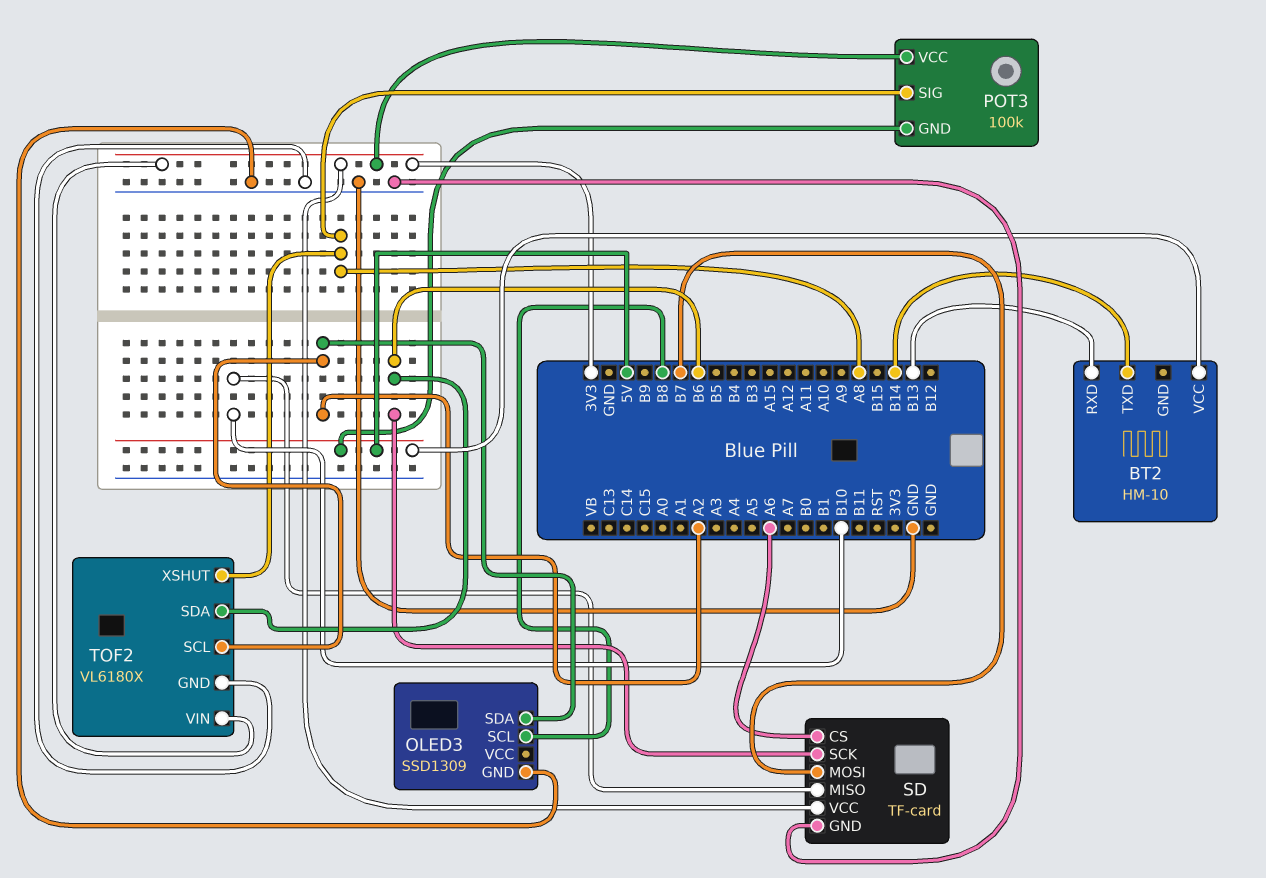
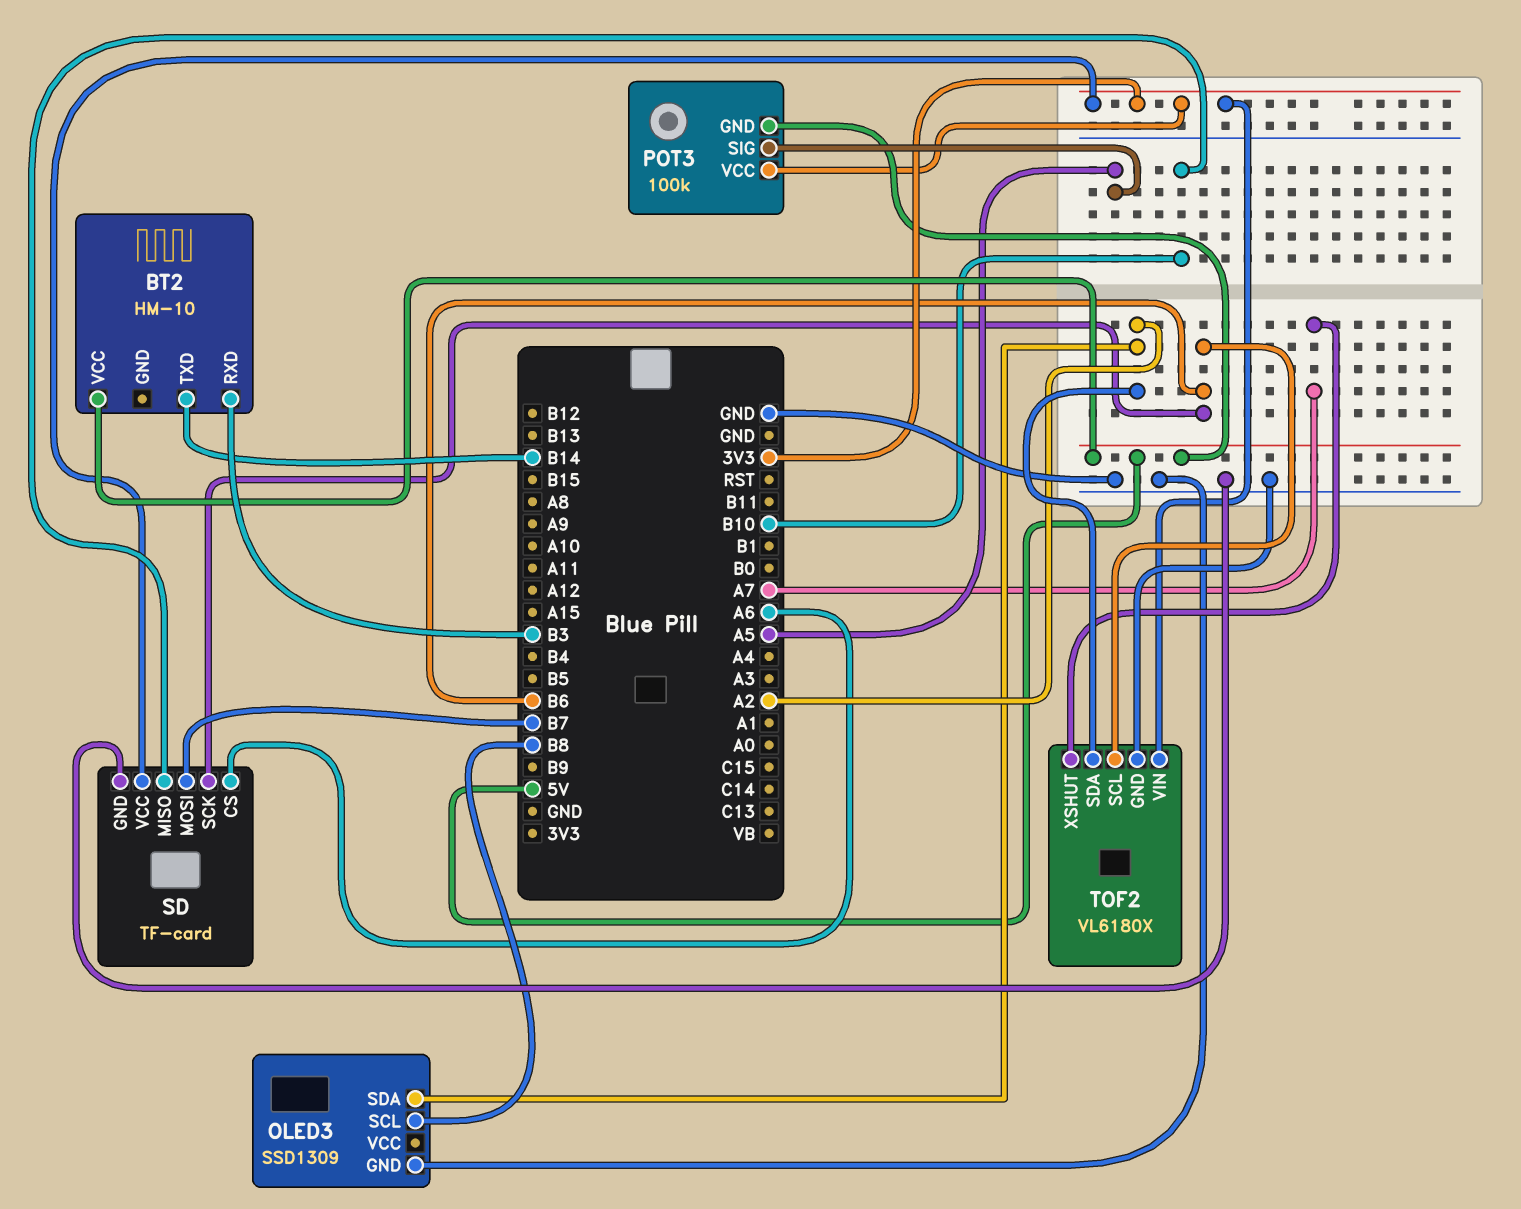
BT2 pin RXD: B13 -> B3
POT3 pin SIG: A8 -> A5
TOF2 pin SCL: A2 -> B6
TOF2 pin SDA: B6 -> A2
TOF2 pin XSHUT: A8 -> A7

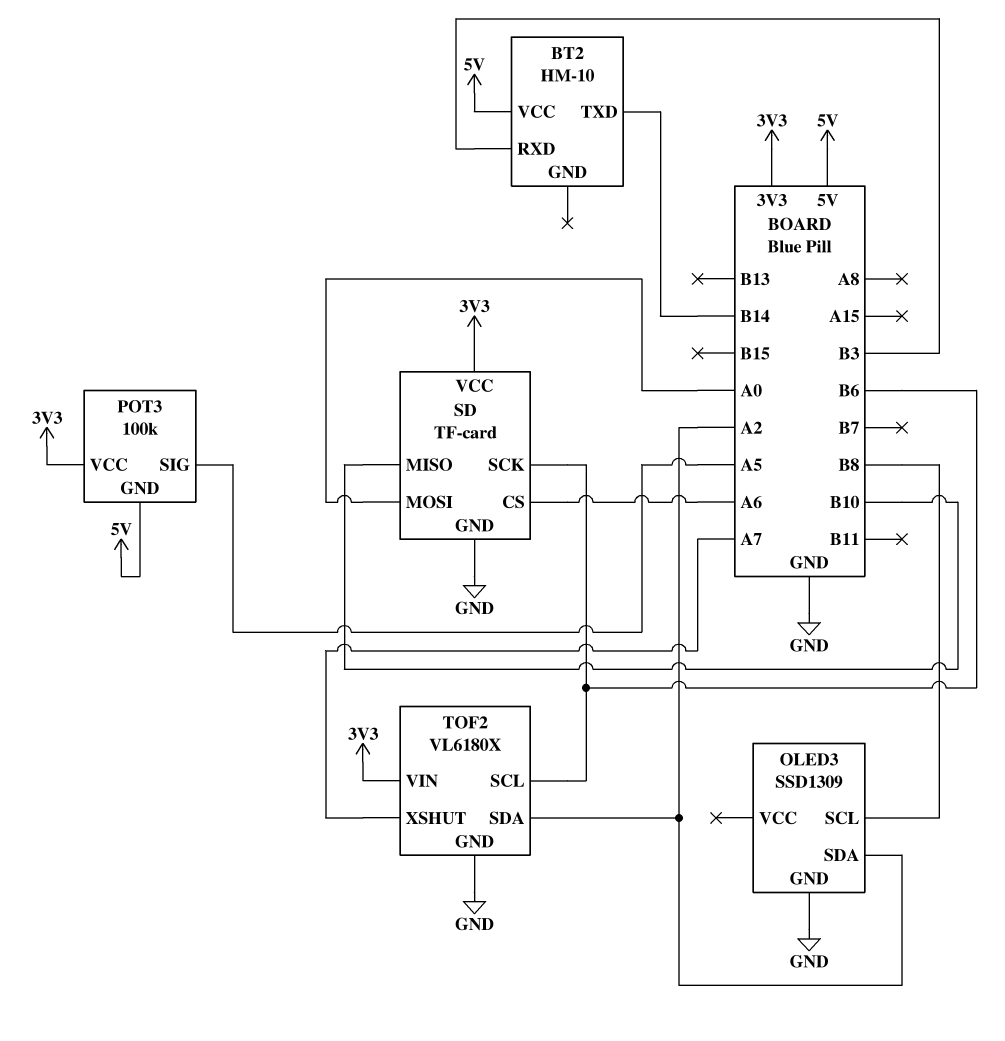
SD pin MOSI: B7 -> A0

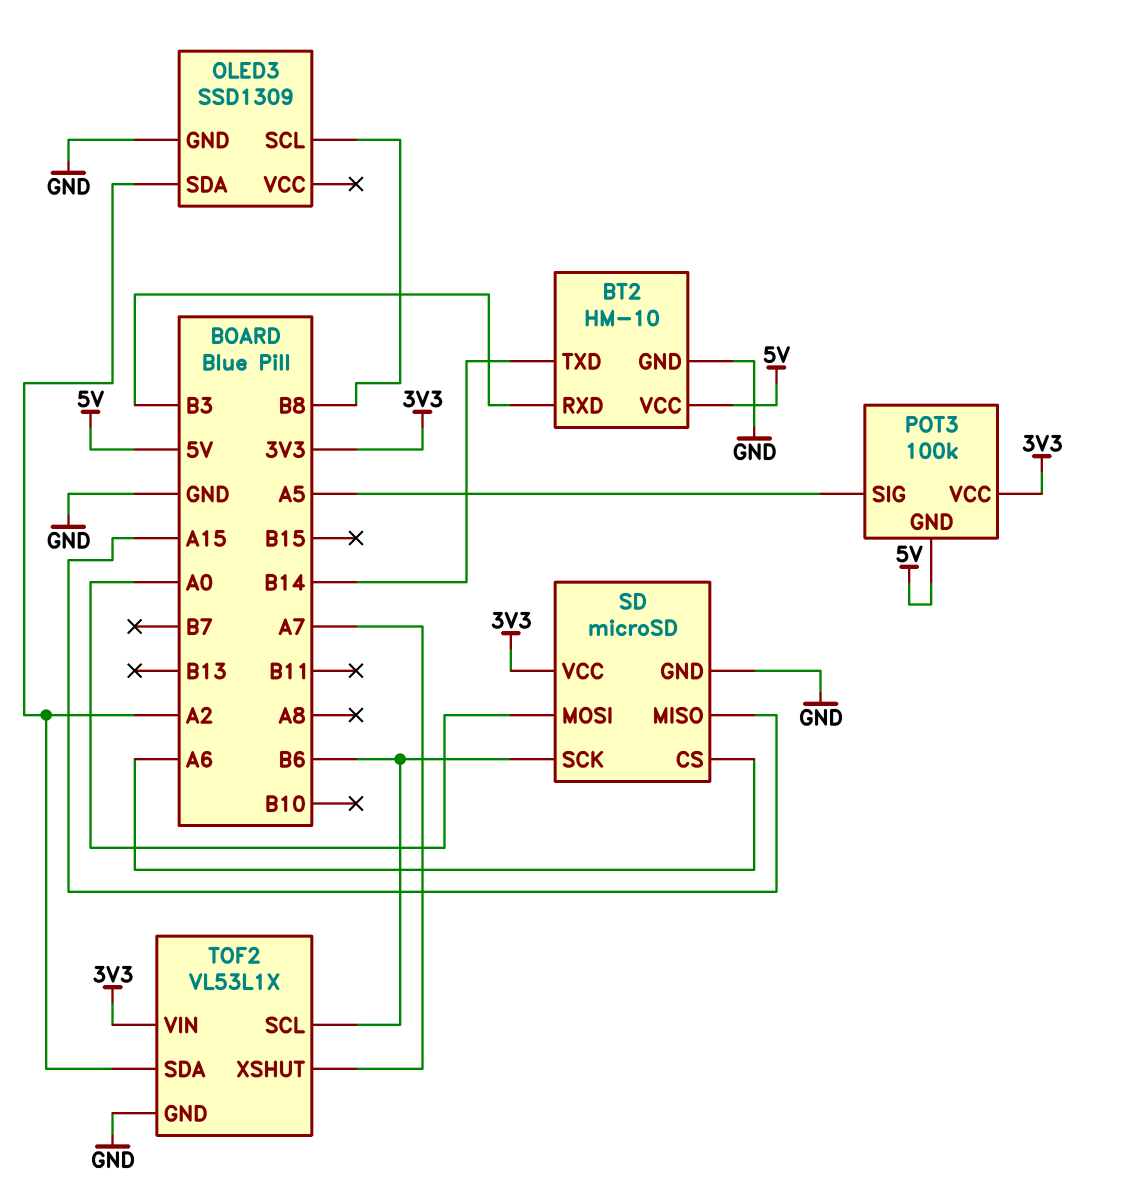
BT2 pin GND: none -> GND
SD: TF-card -> microSD
SD pin MISO: B10 -> A15
TOF2: VL6180X -> VL53L1X

